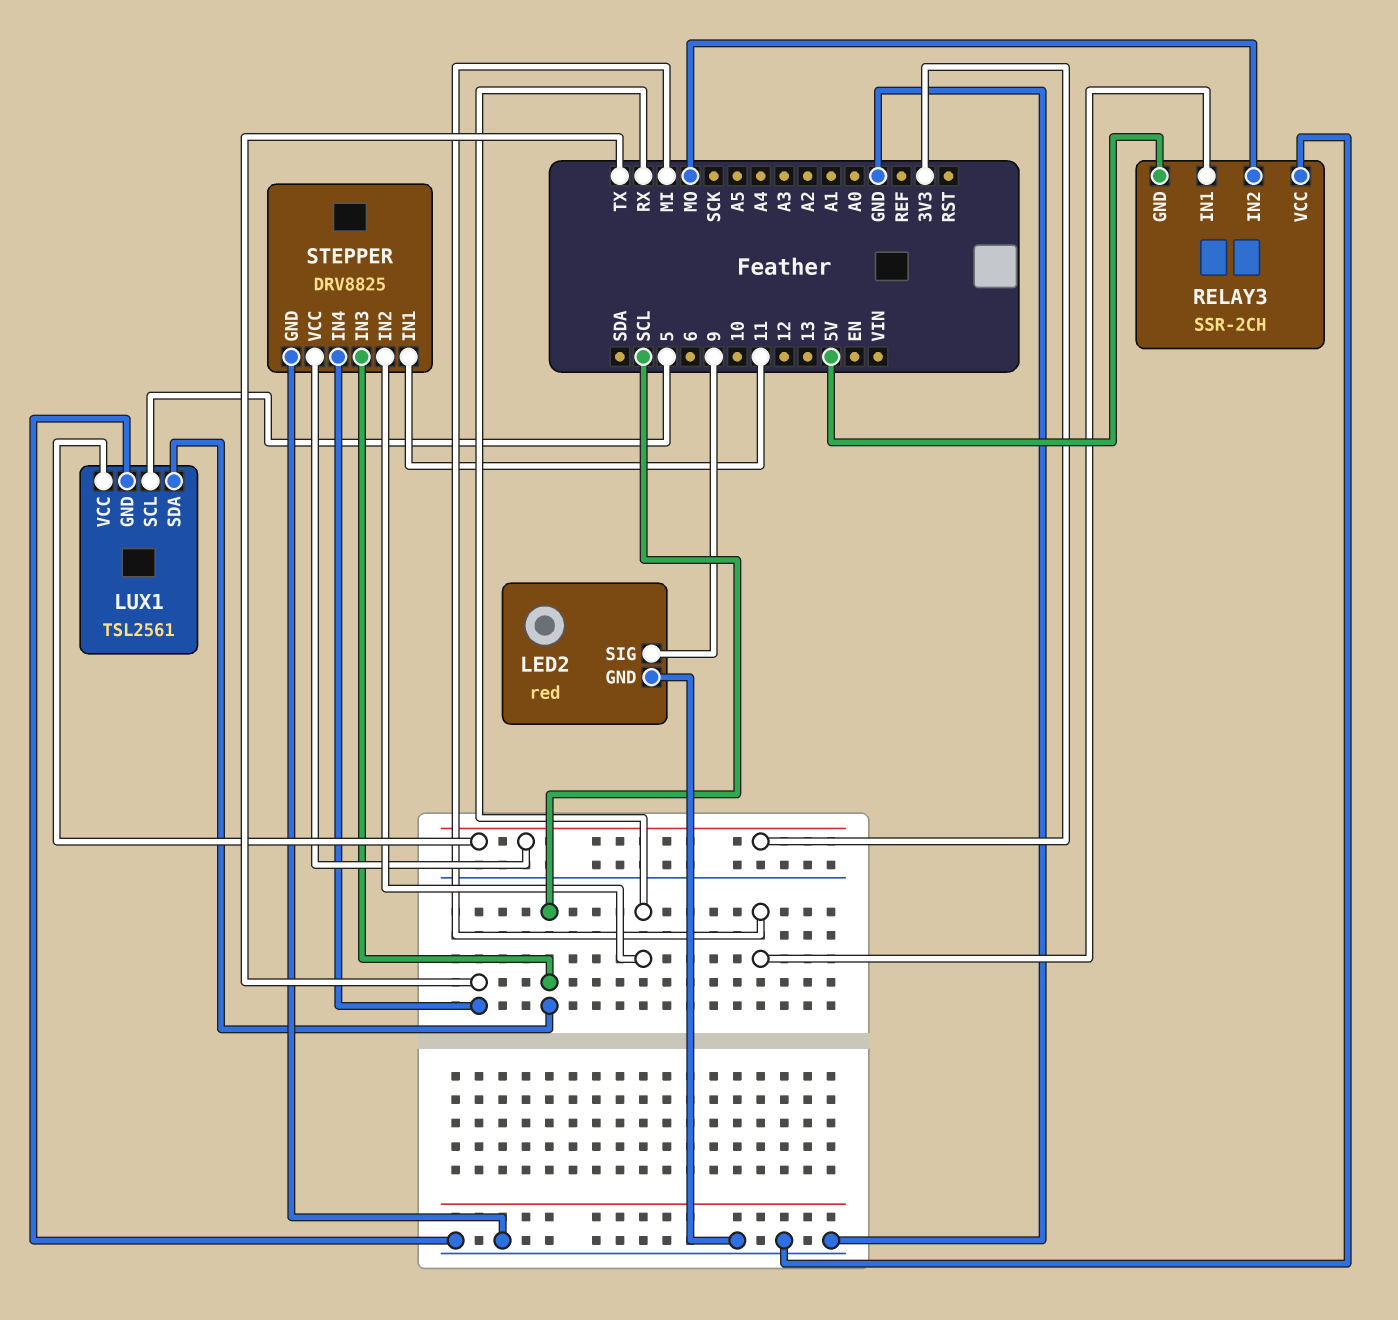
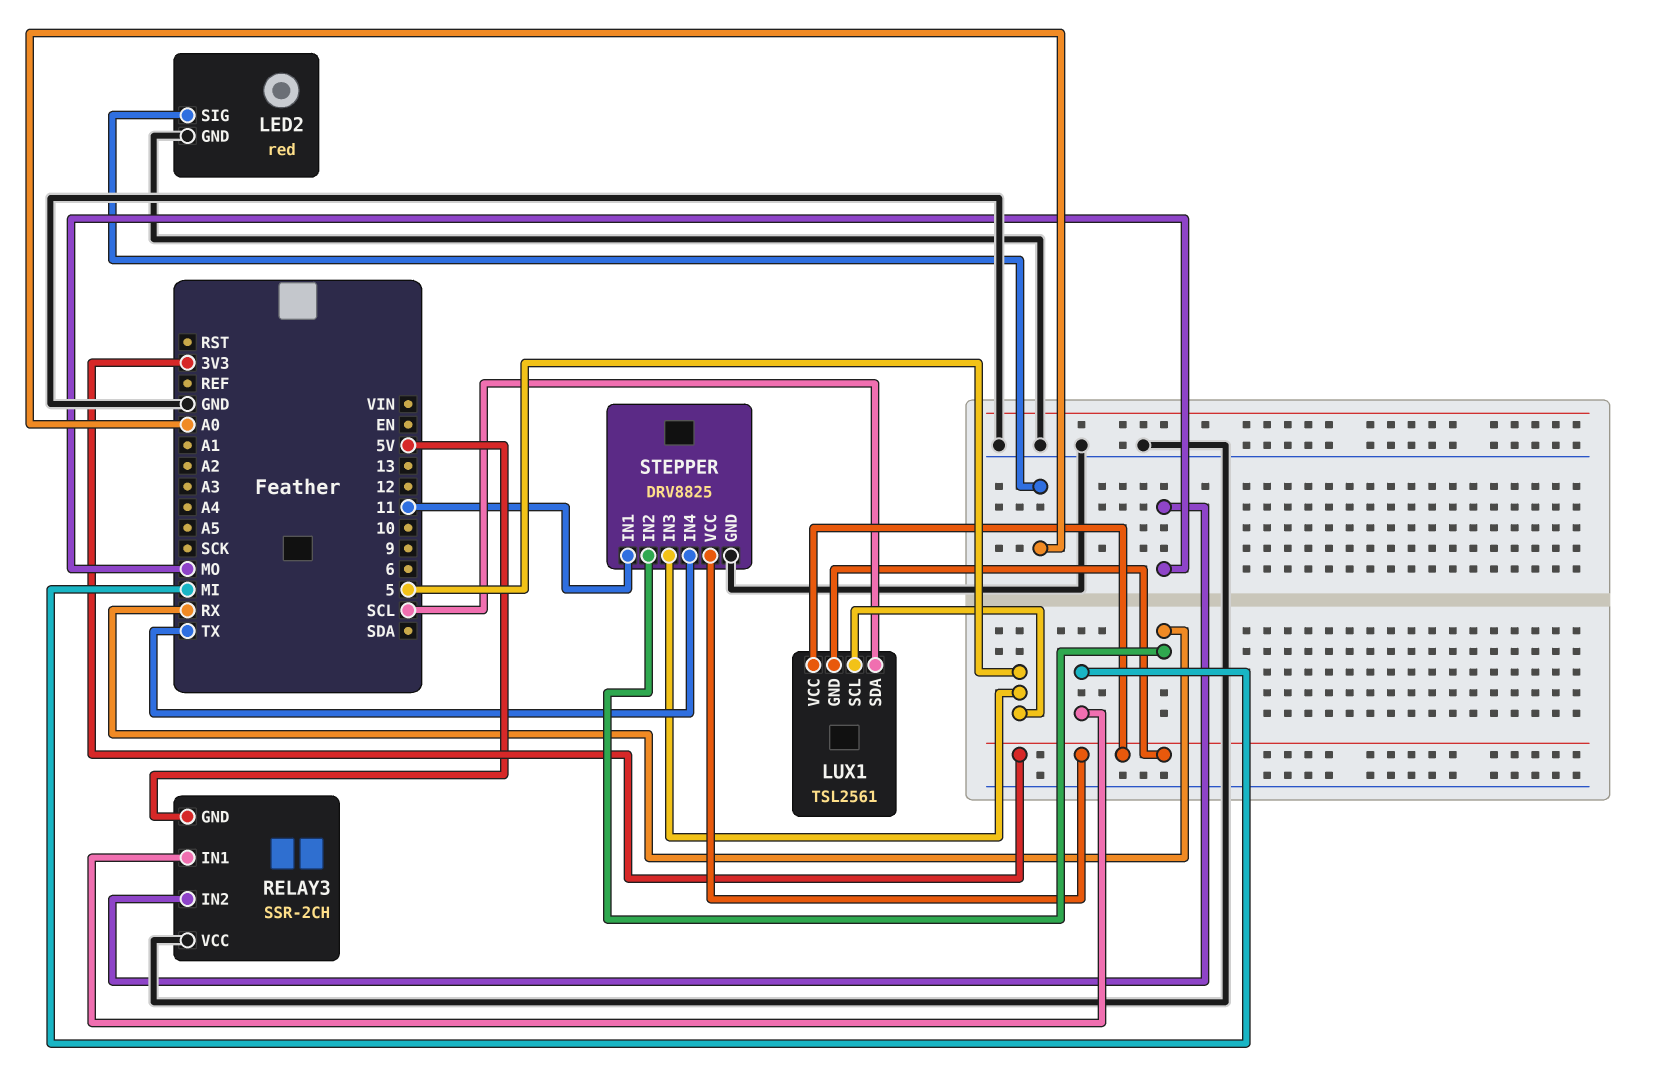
LED2 pin SIG: 9 -> A0
LUX1 pin GND: GND -> 3V3
STEPPER pin IN3: SCL -> 5

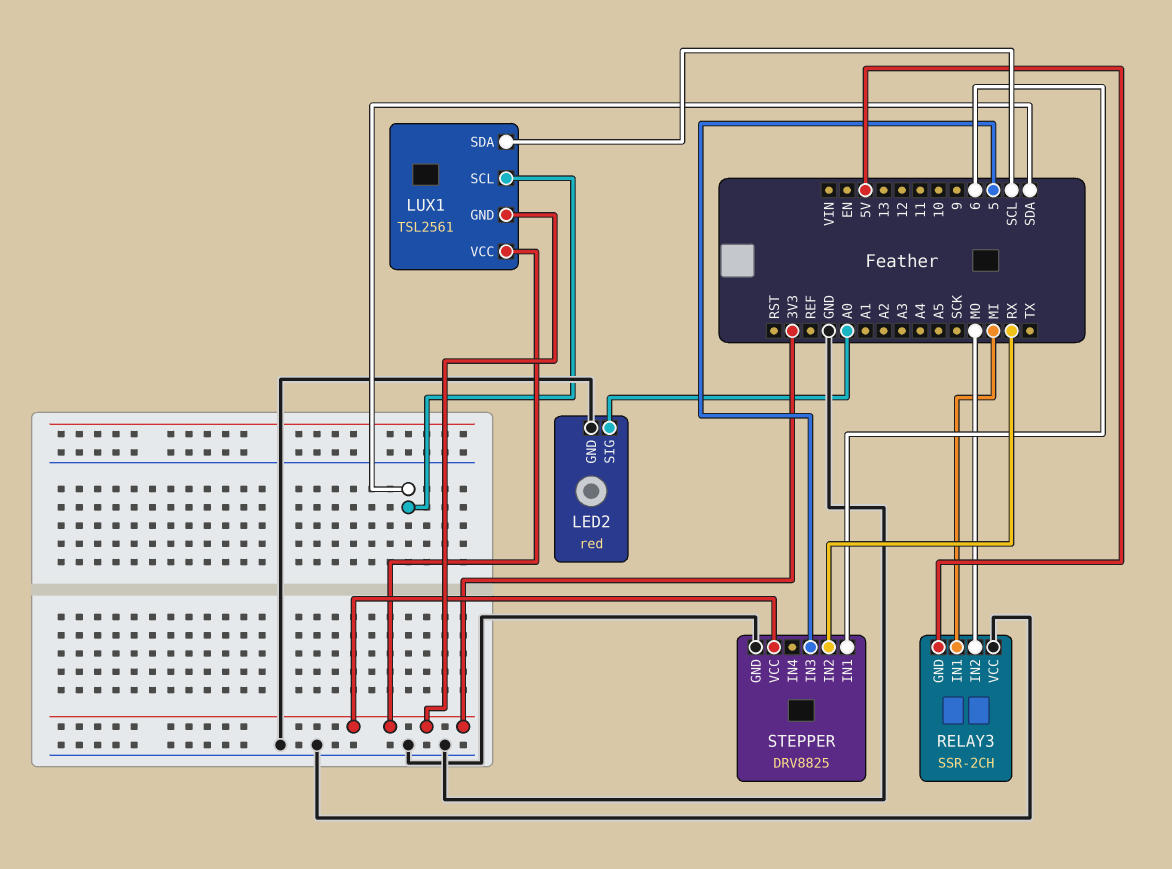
LUX1 pin SCL: 5 -> SDA
STEPPER pin IN1: 11 -> 6
STEPPER pin IN4: TX -> none

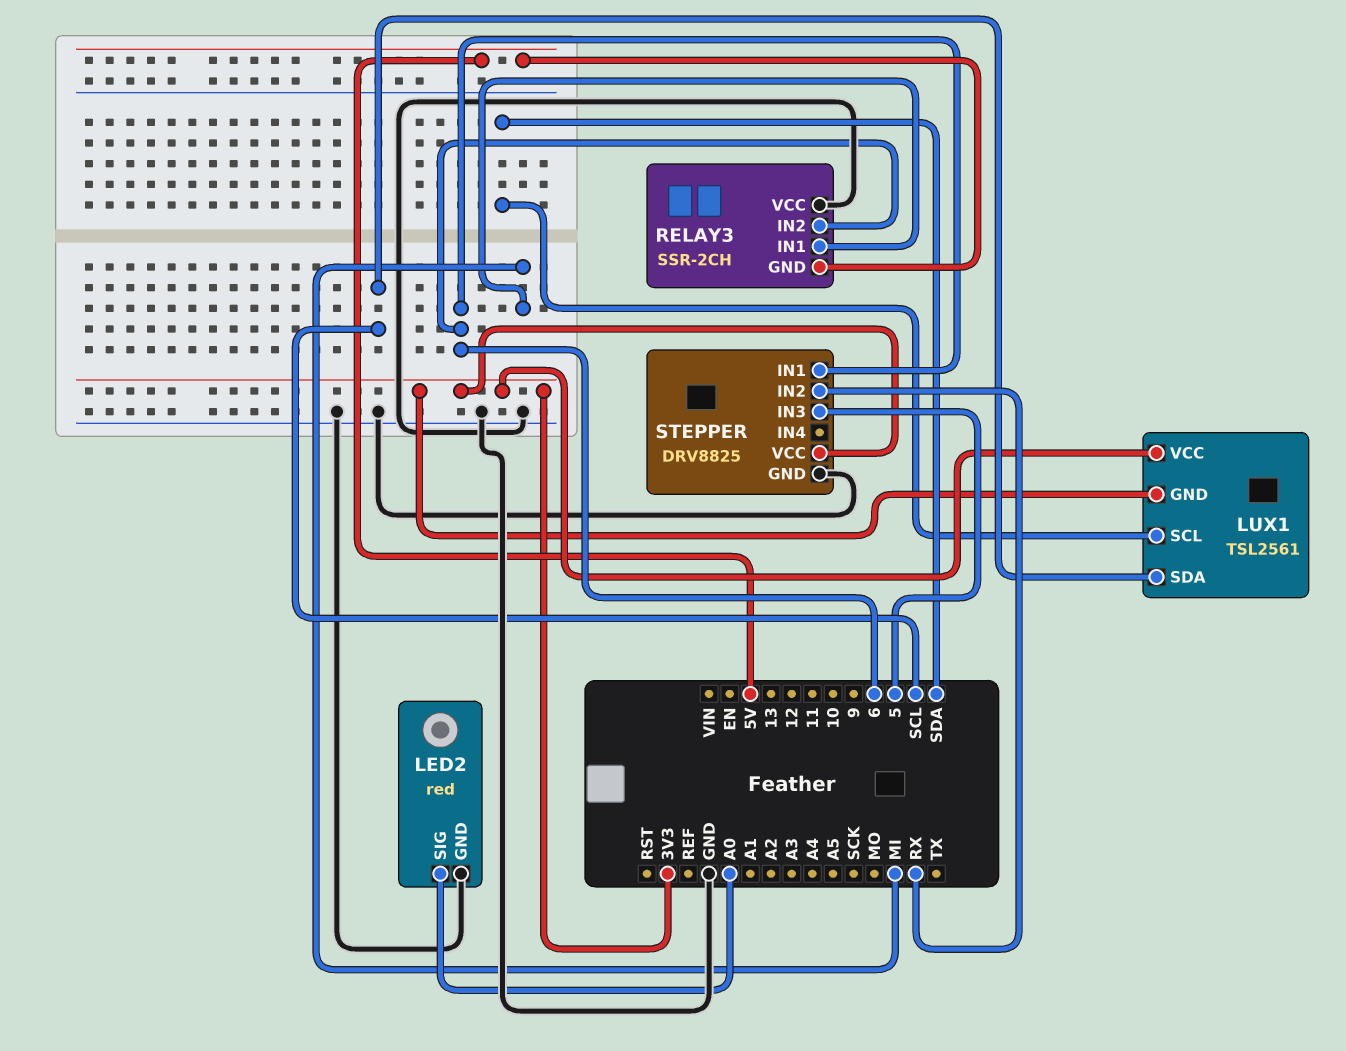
RELAY3 pin IN2: MO -> 6

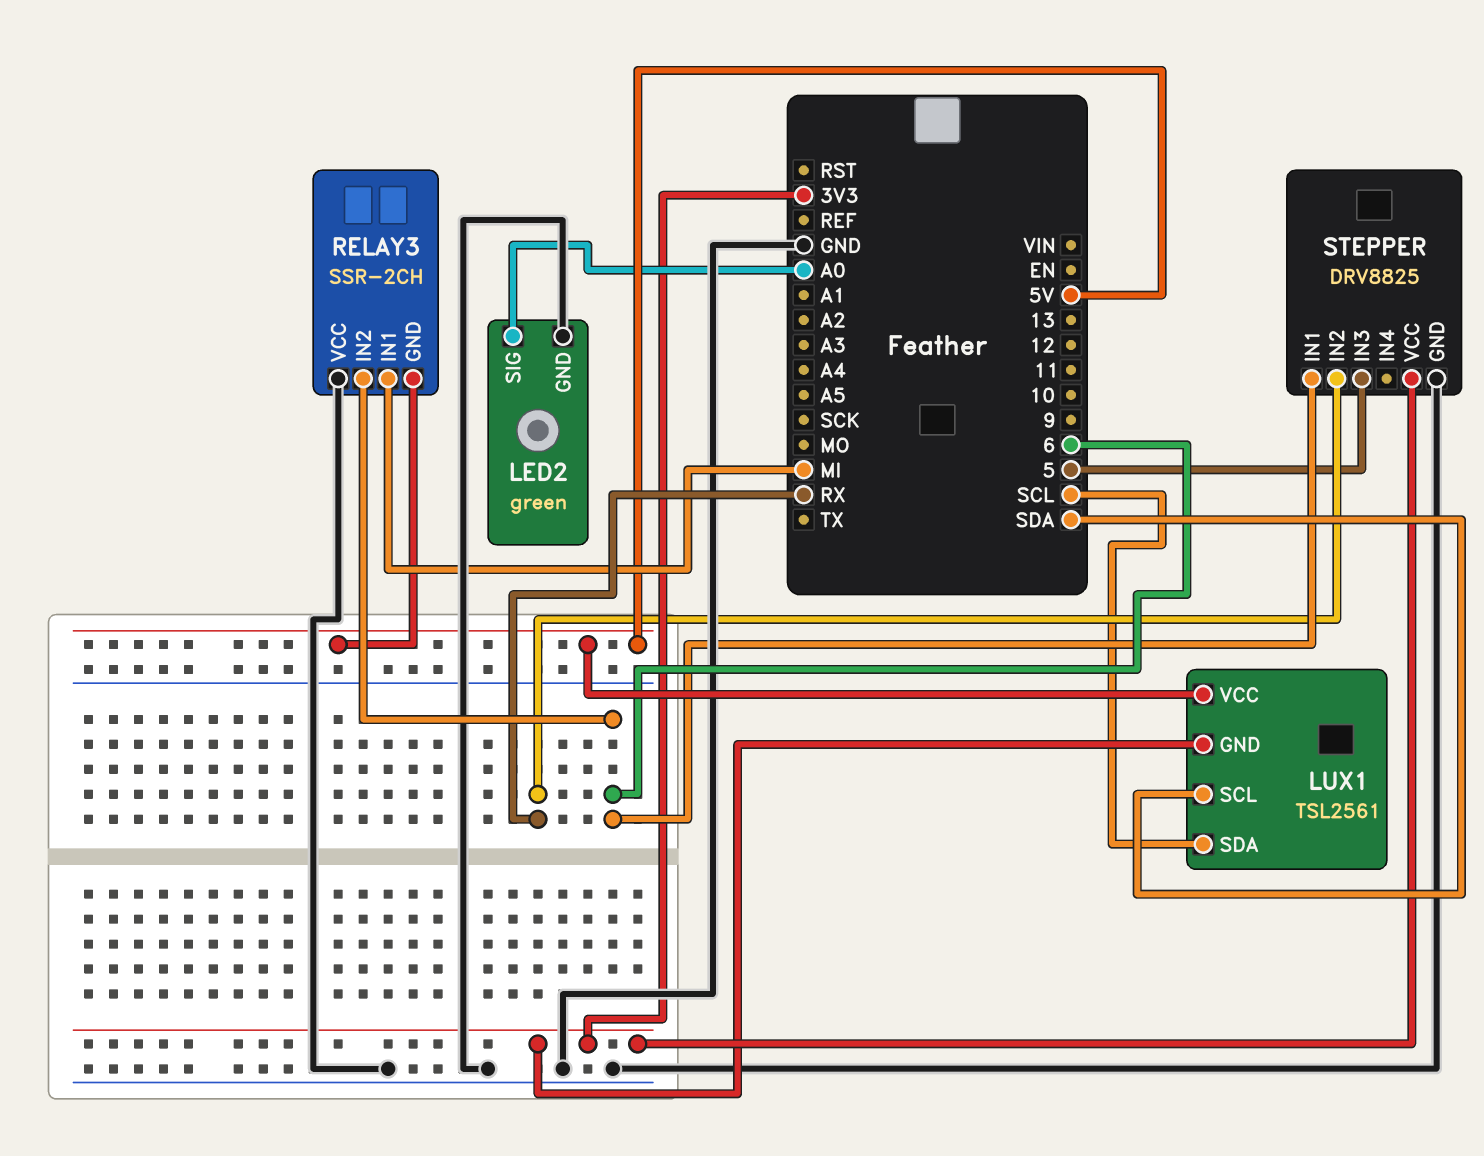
LED2: red -> green
LUX1 pin VCC: 3V3 -> 5V

